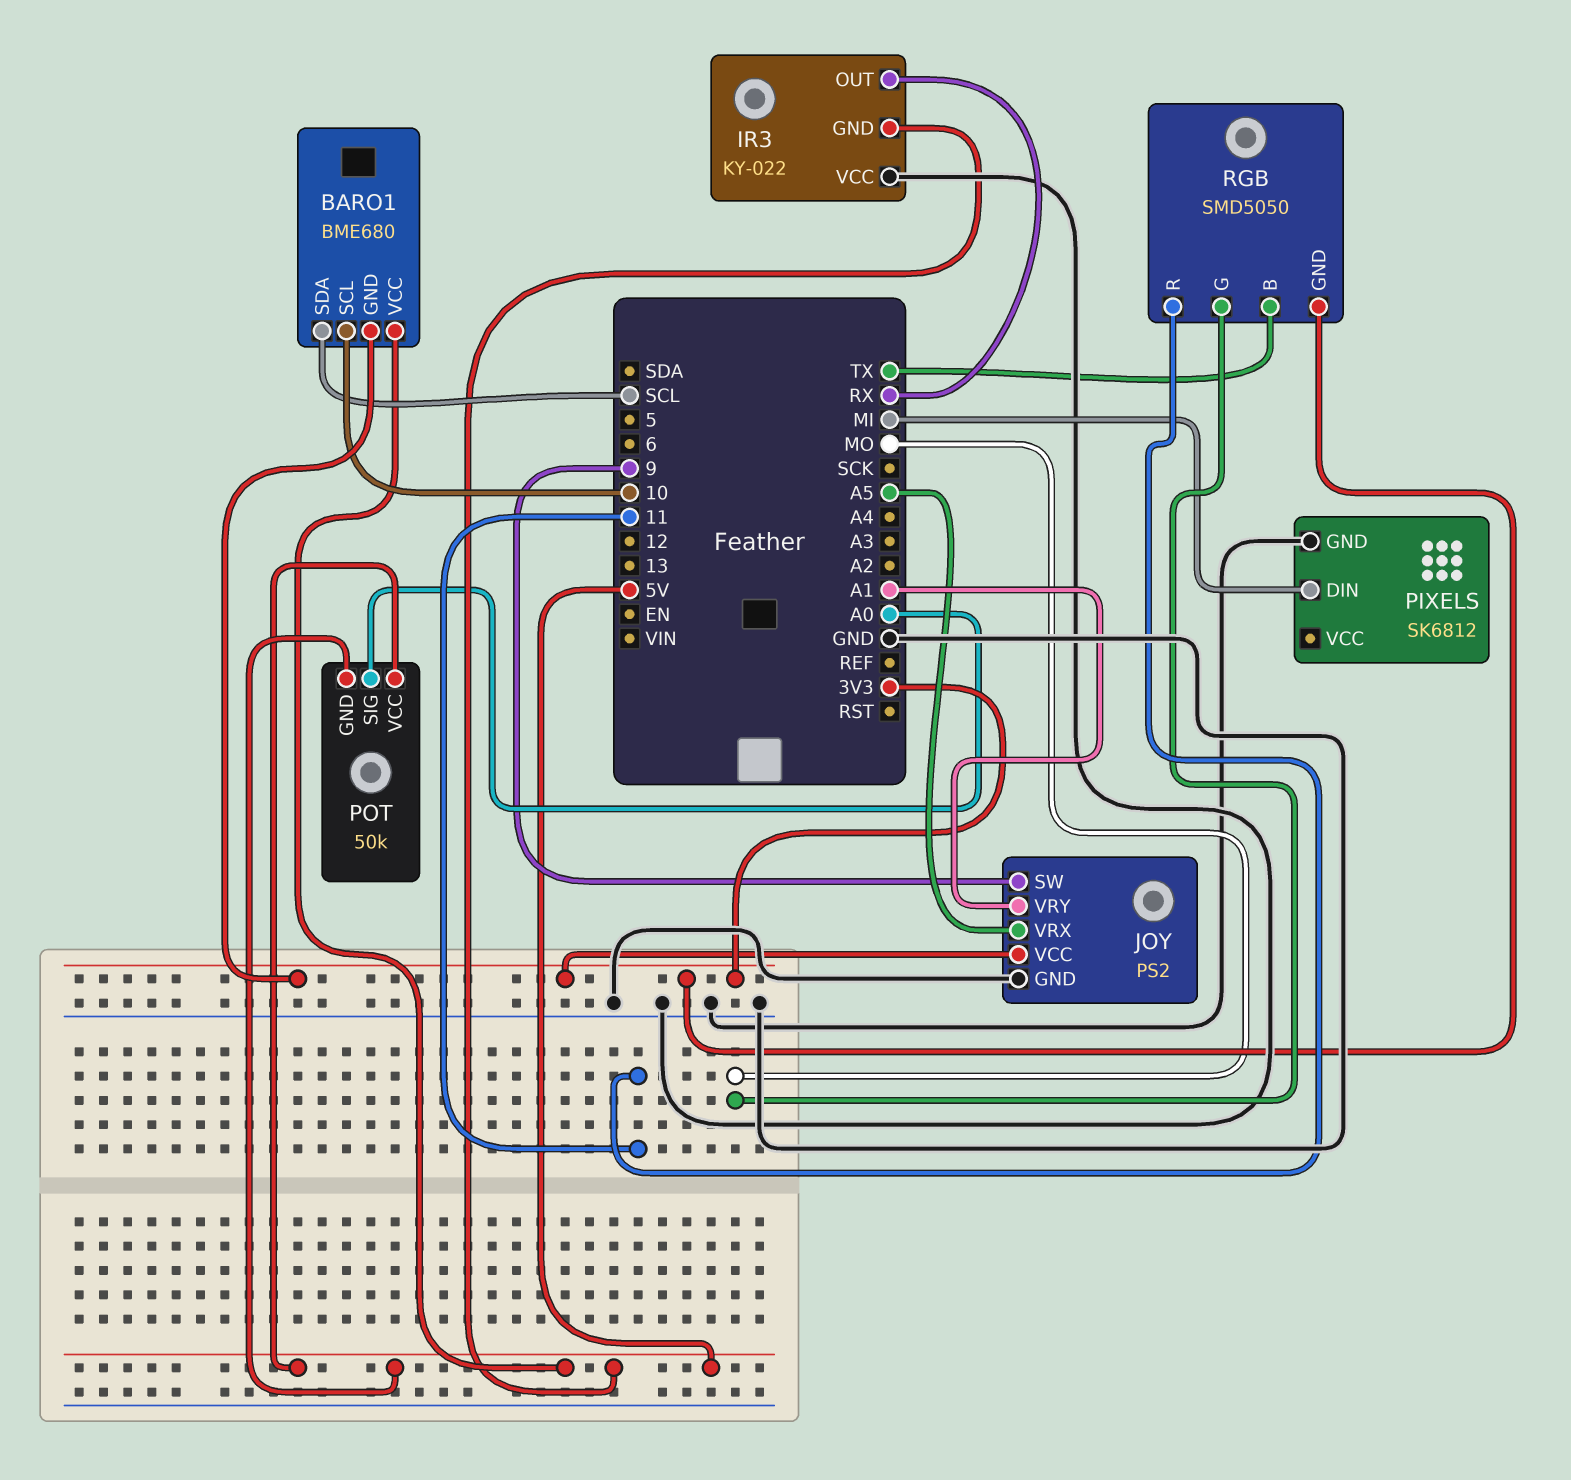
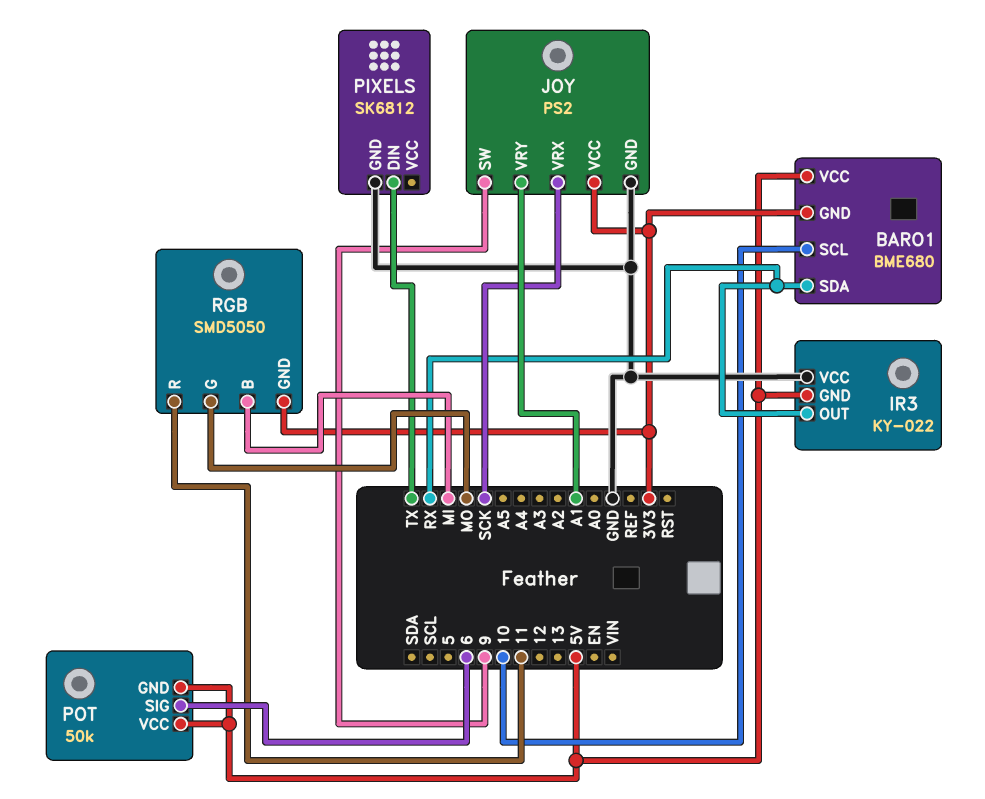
BARO1 pin SDA: SCL -> RX
JOY pin VRX: A5 -> SCK
PIXELS pin DIN: MI -> TX
POT pin SIG: A0 -> 6
RGB pin B: TX -> MI

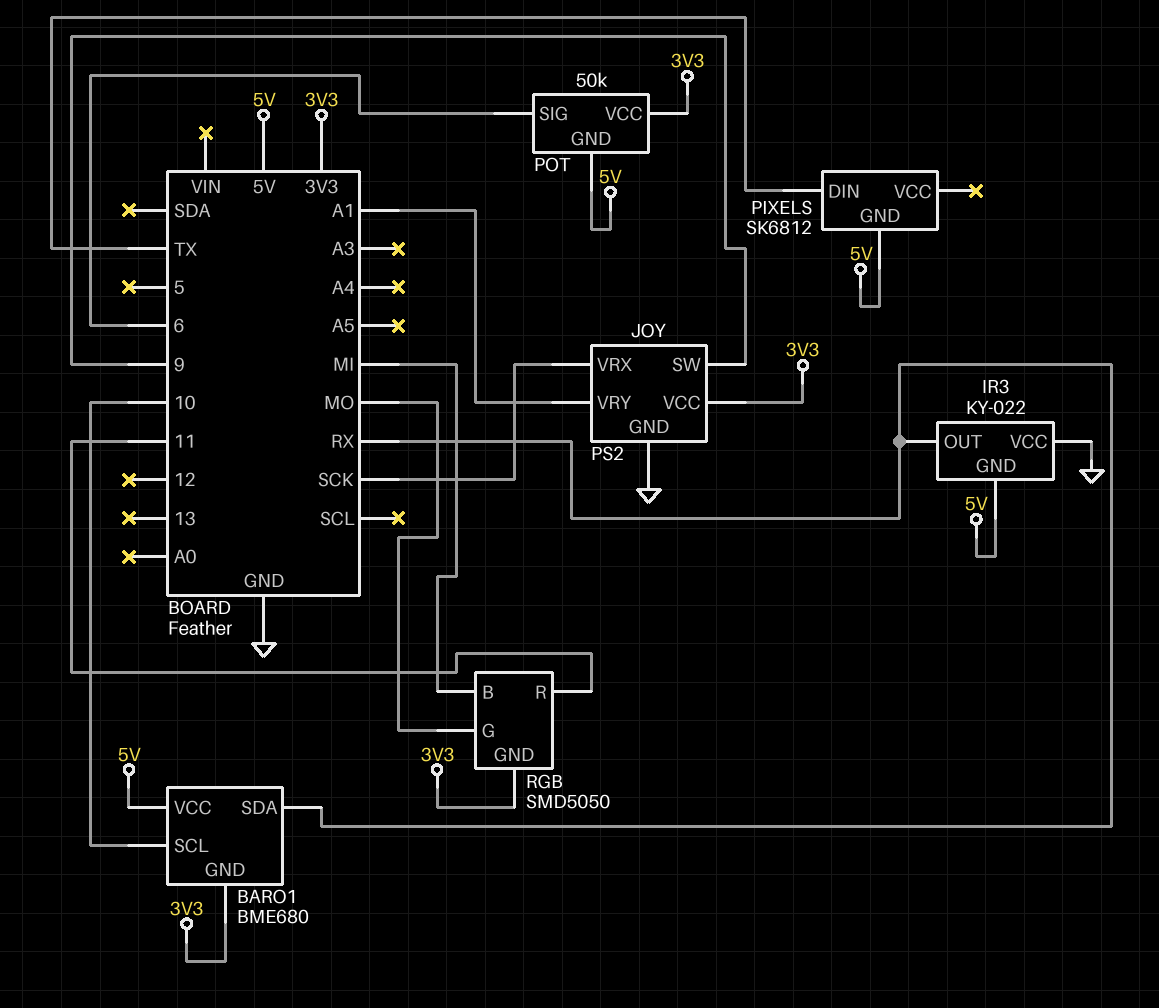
PIXELS pin GND: GND -> 5V
POT pin VCC: 5V -> 3V3

